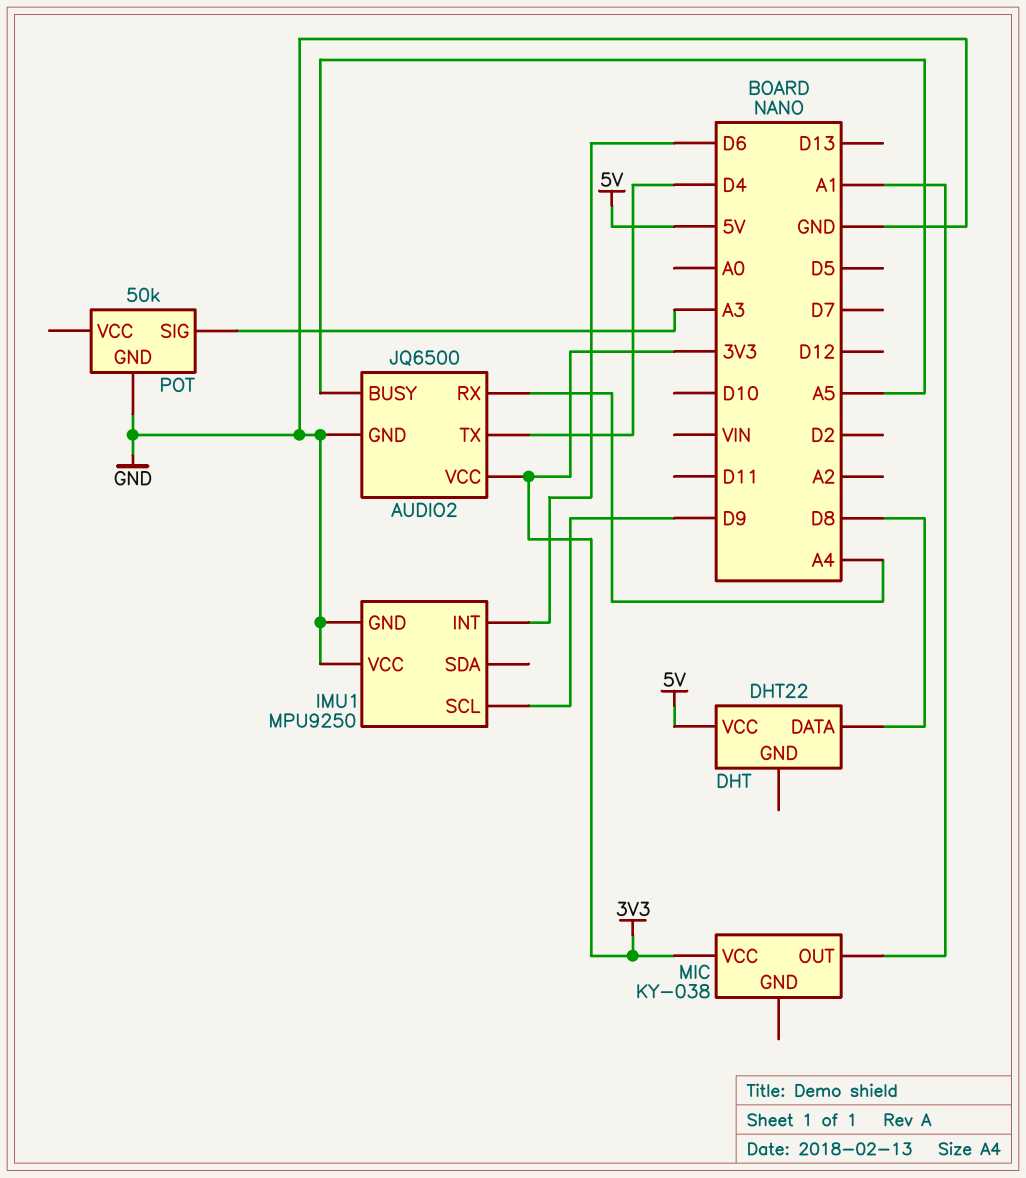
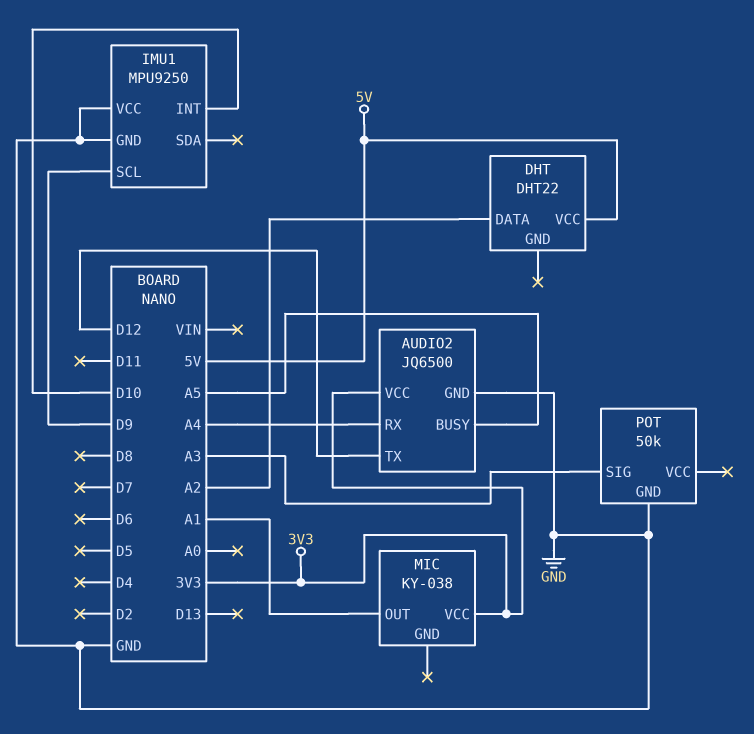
AUDIO2 pin TX: D4 -> D12
DHT pin DATA: D8 -> A2
IMU1 pin INT: D6 -> D10

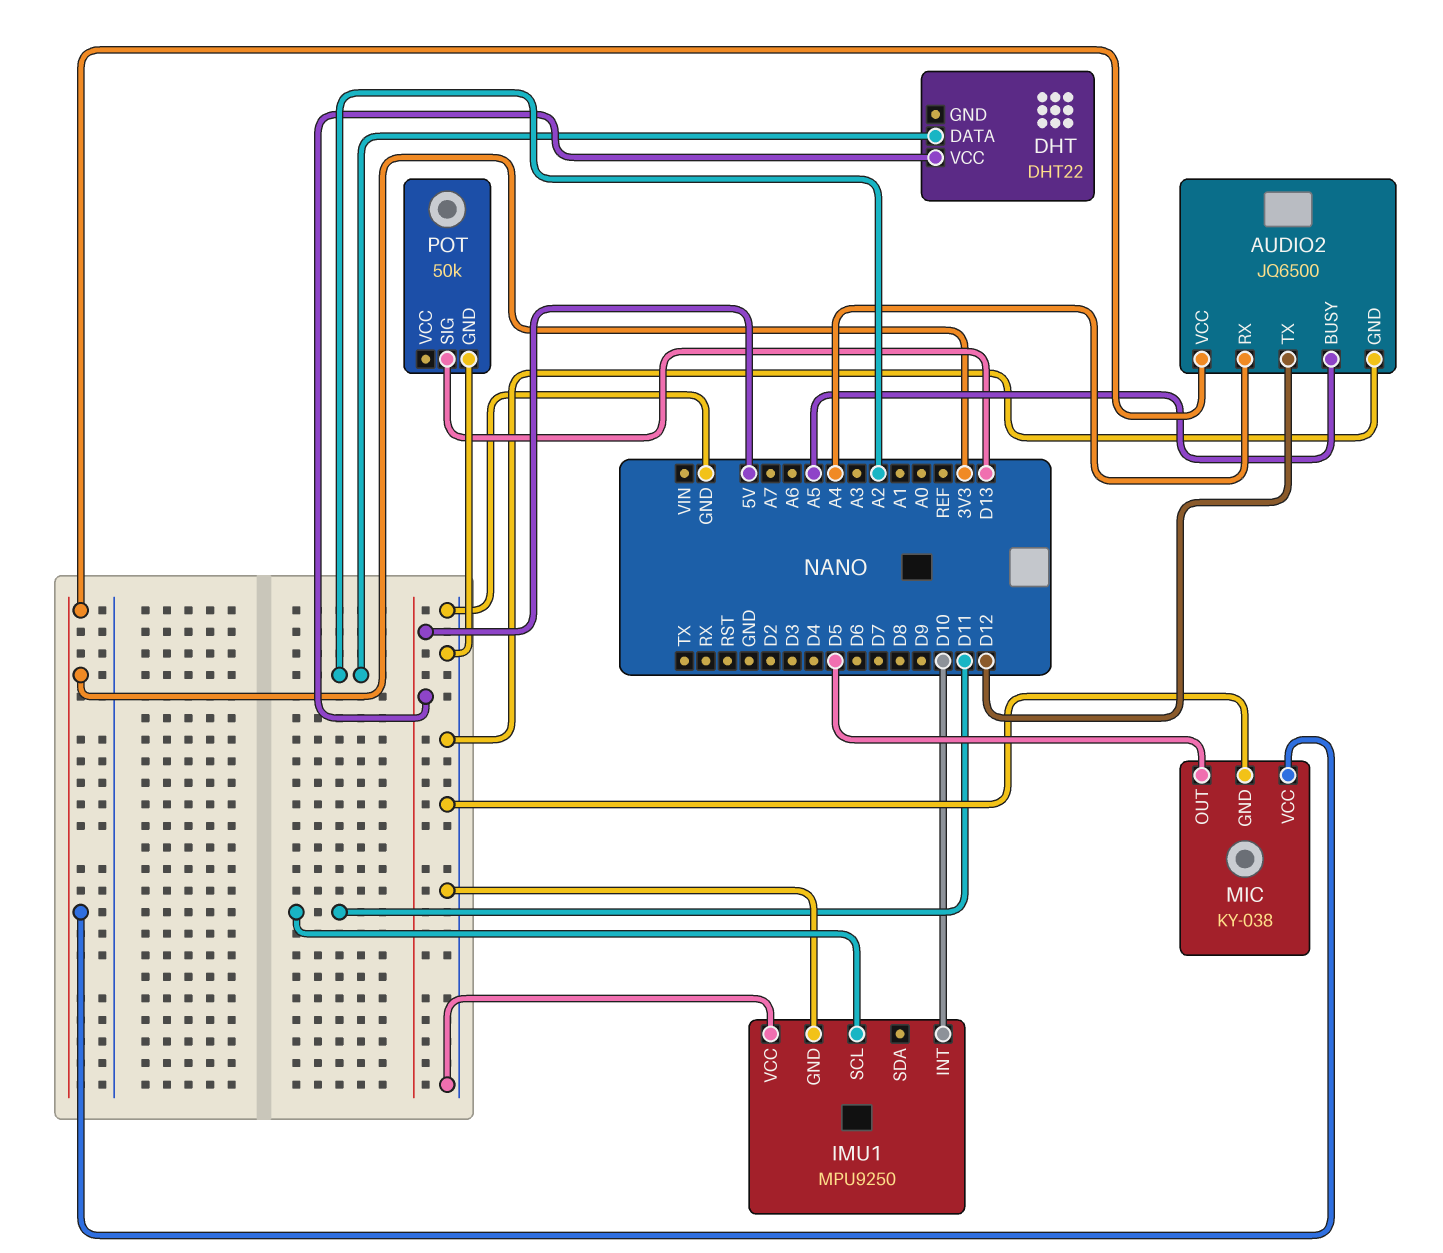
IMU1 pin SCL: D9 -> D11
MIC pin GND: none -> GND
MIC pin OUT: A1 -> D5
POT pin SIG: A3 -> D13

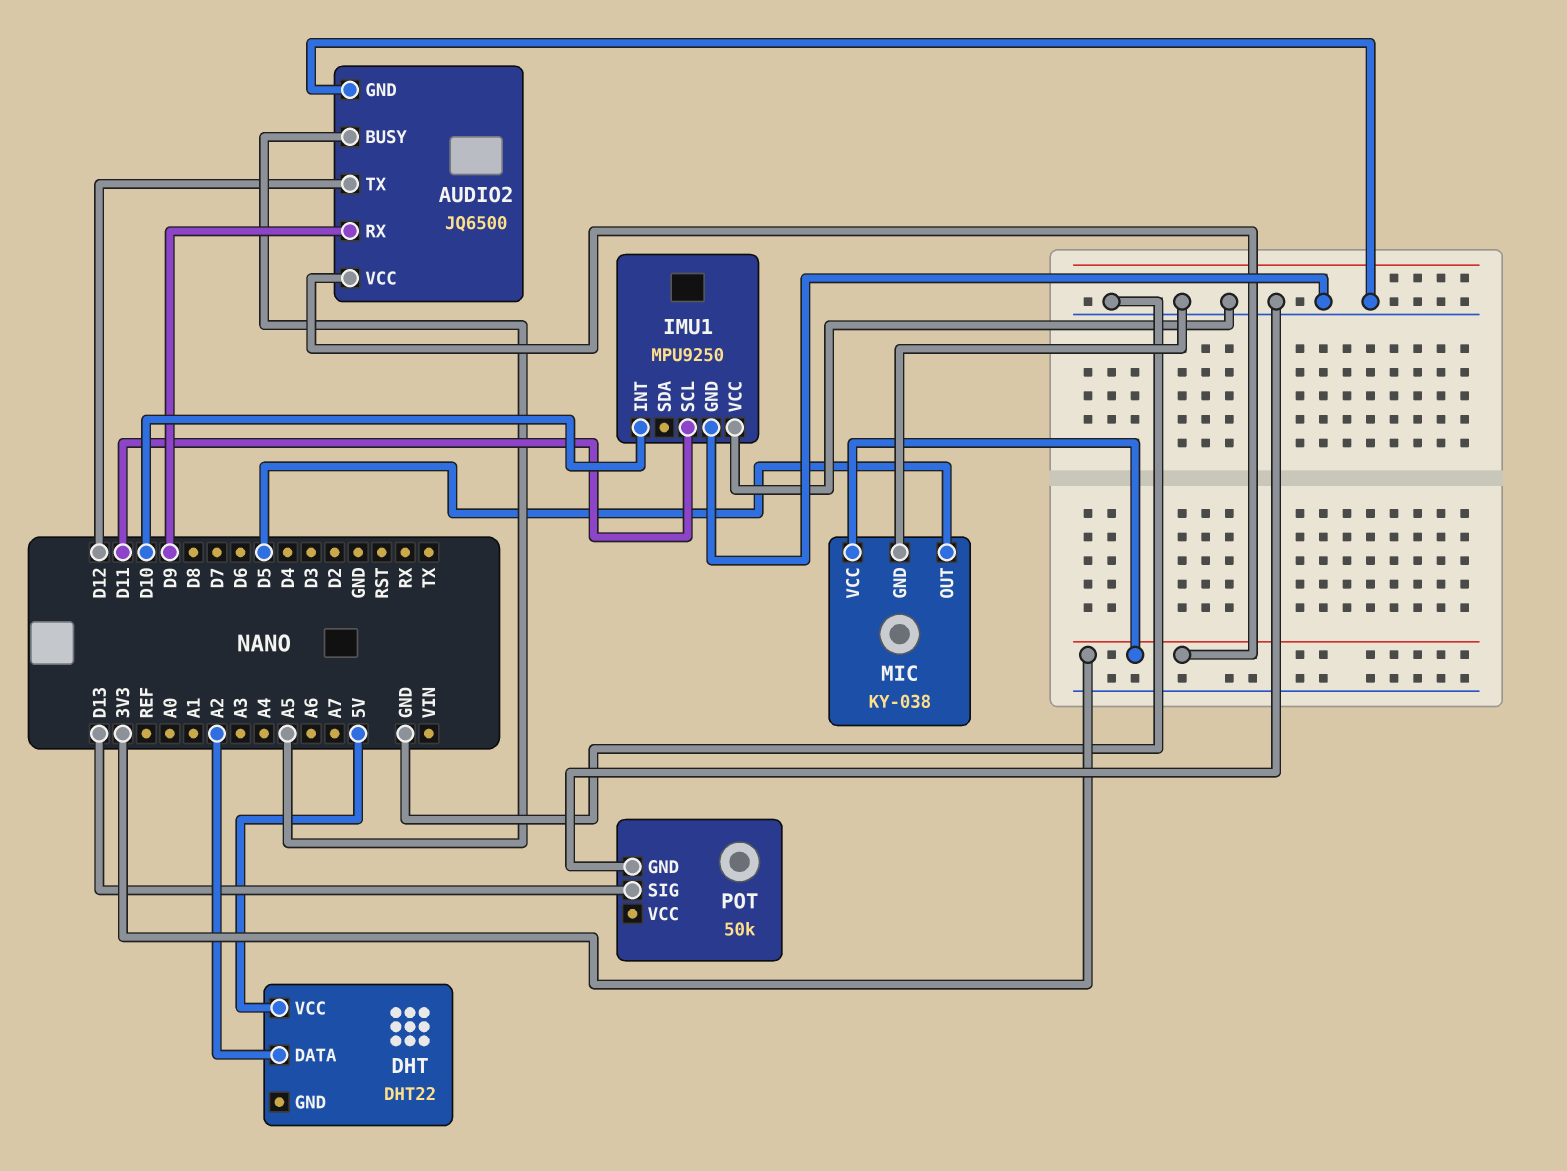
AUDIO2 pin RX: A4 -> D9

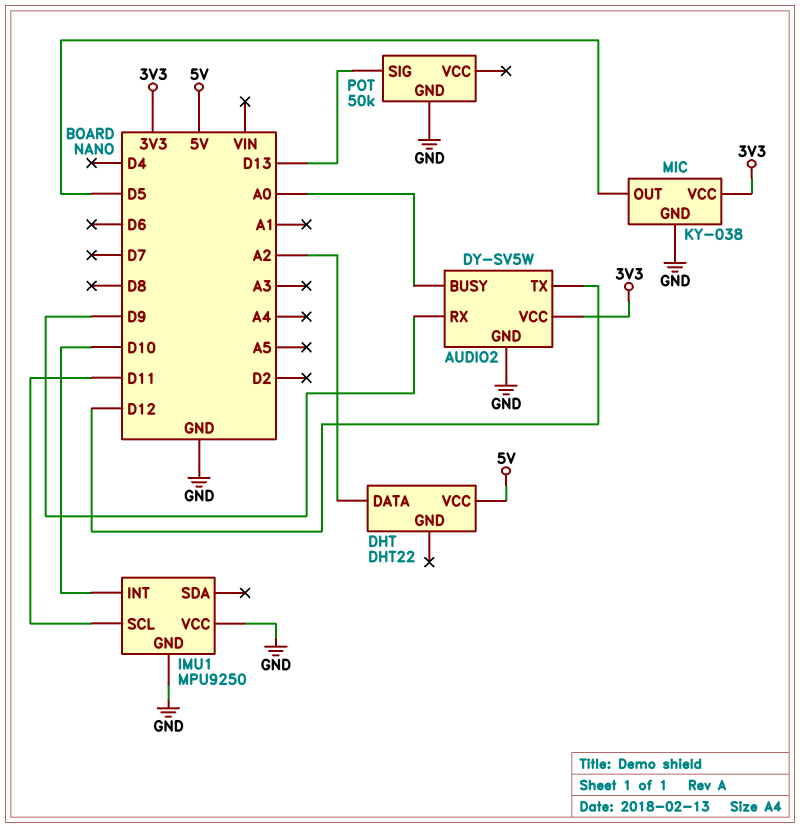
AUDIO2: JQ6500 -> DY-SV5W
AUDIO2 pin BUSY: A5 -> A0

